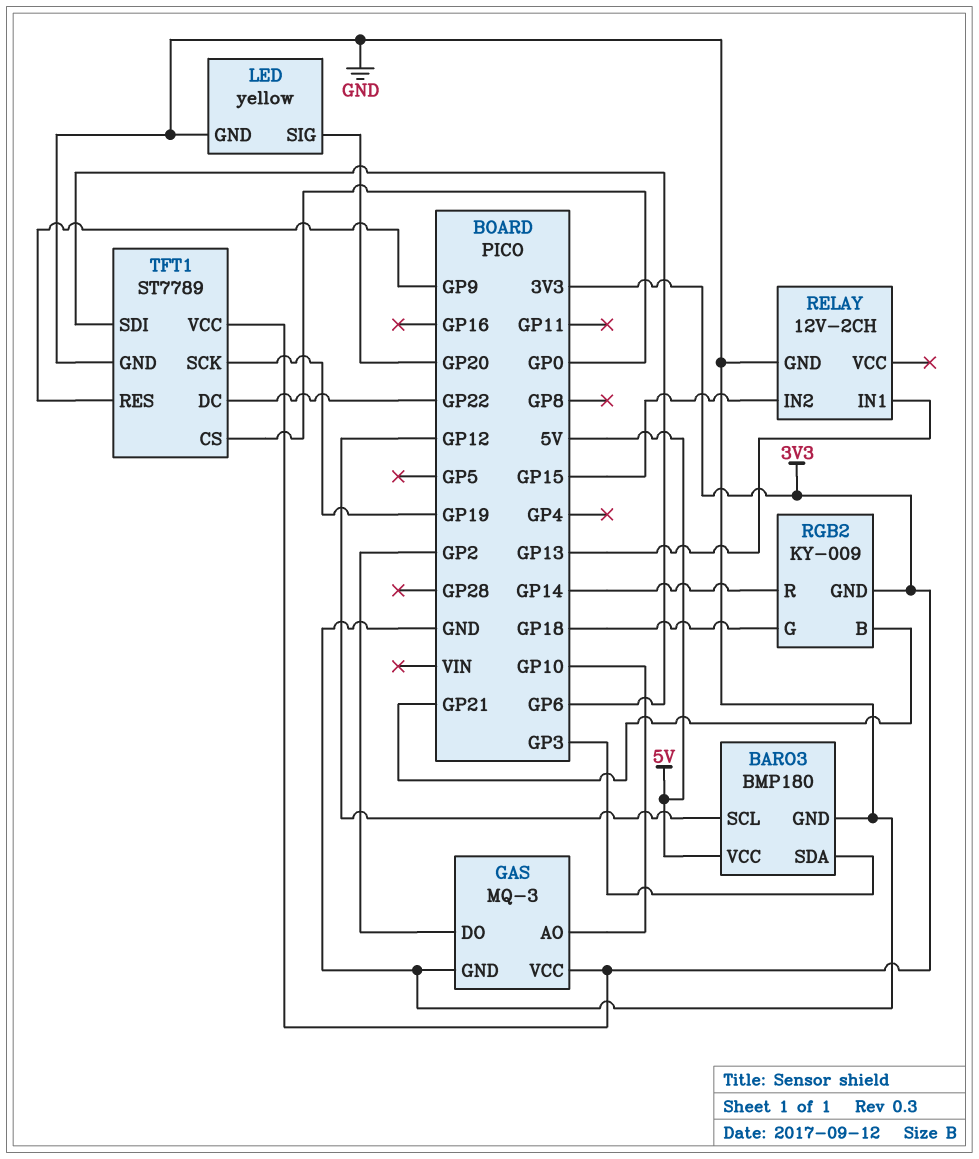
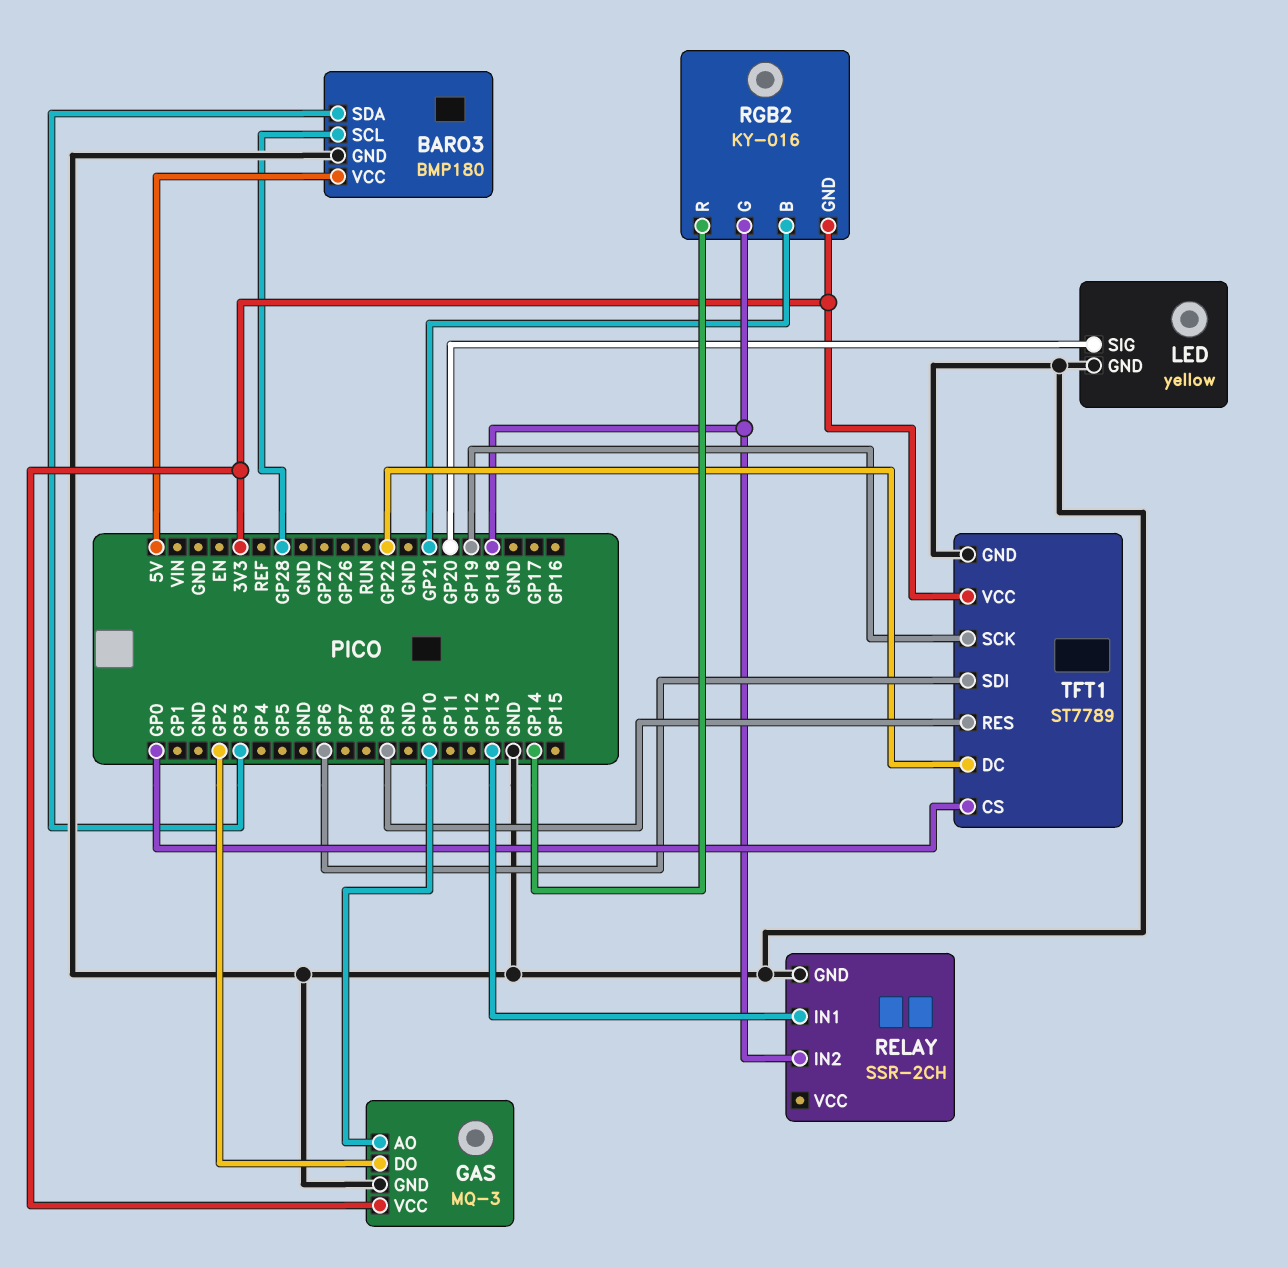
BARO3 pin SCL: GP12 -> GP28
RELAY: 12V-2CH -> SSR-2CH
RELAY pin IN2: GP15 -> GP18
RGB2: KY-009 -> KY-016

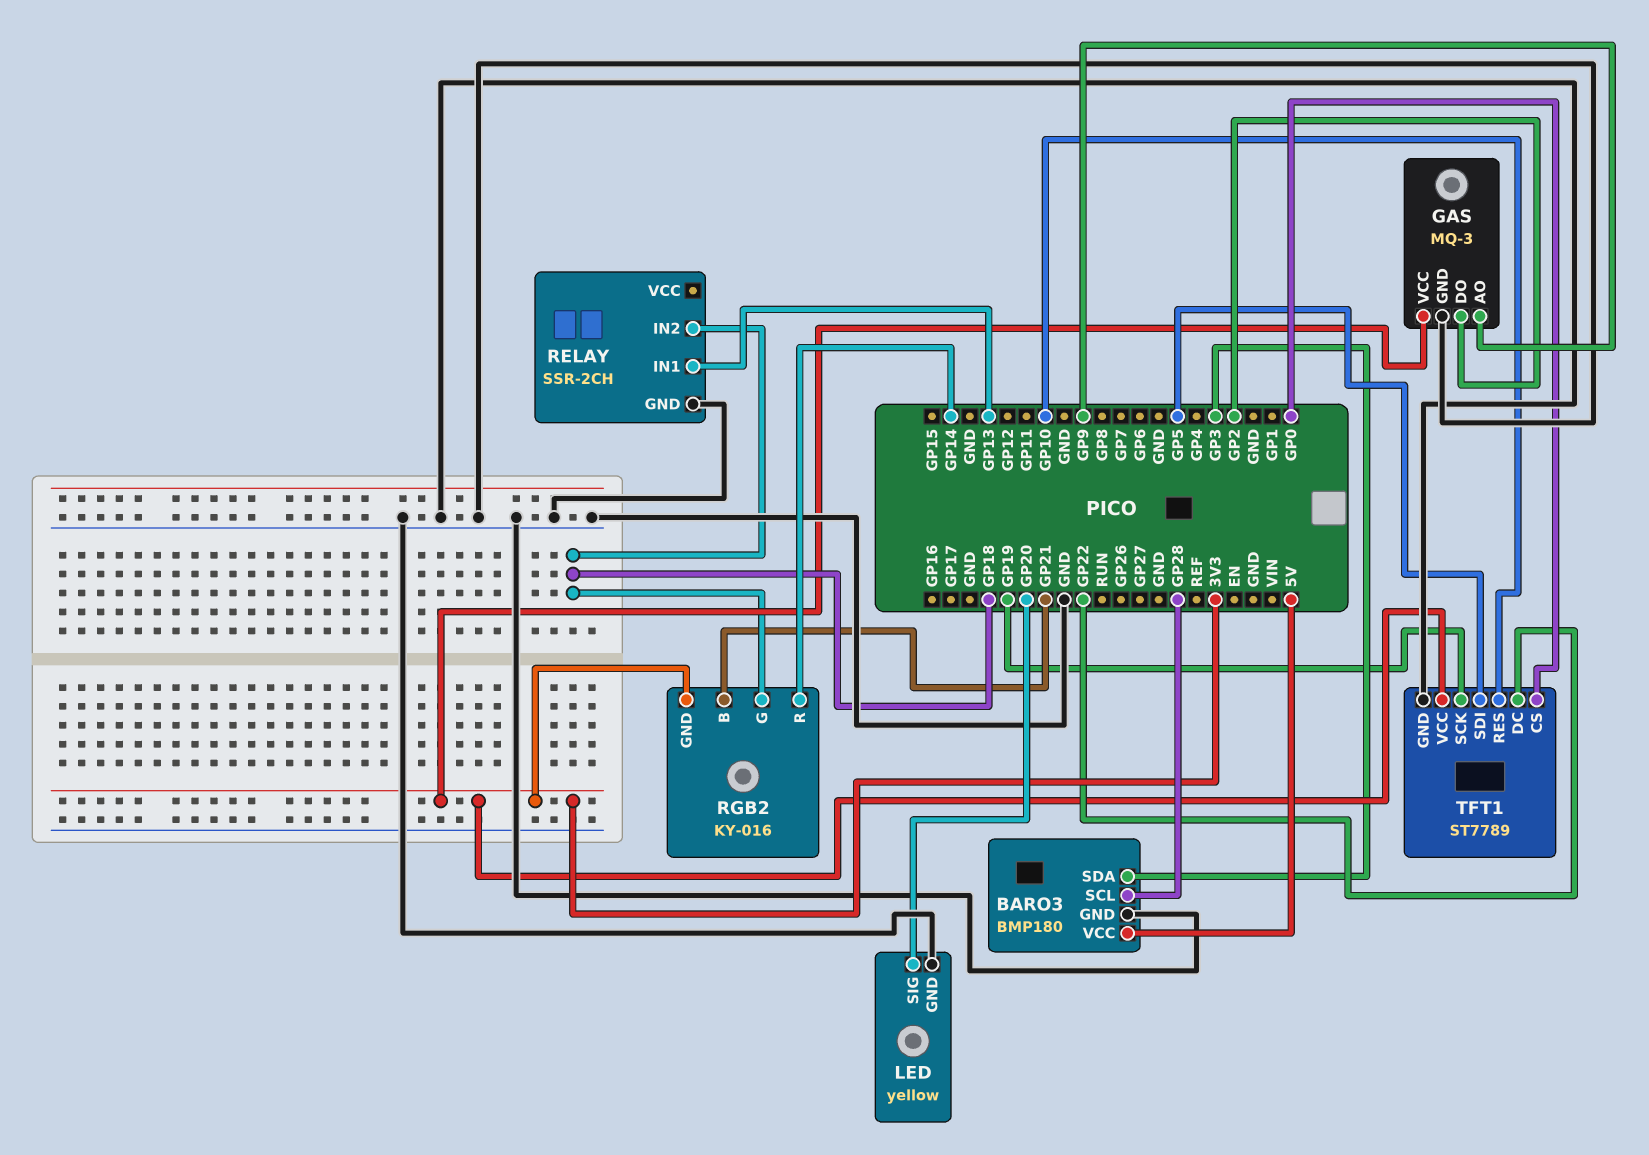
GAS pin AO: GP10 -> GP9
TFT1 pin RES: GP9 -> GP10
TFT1 pin SDI: GP6 -> GP5

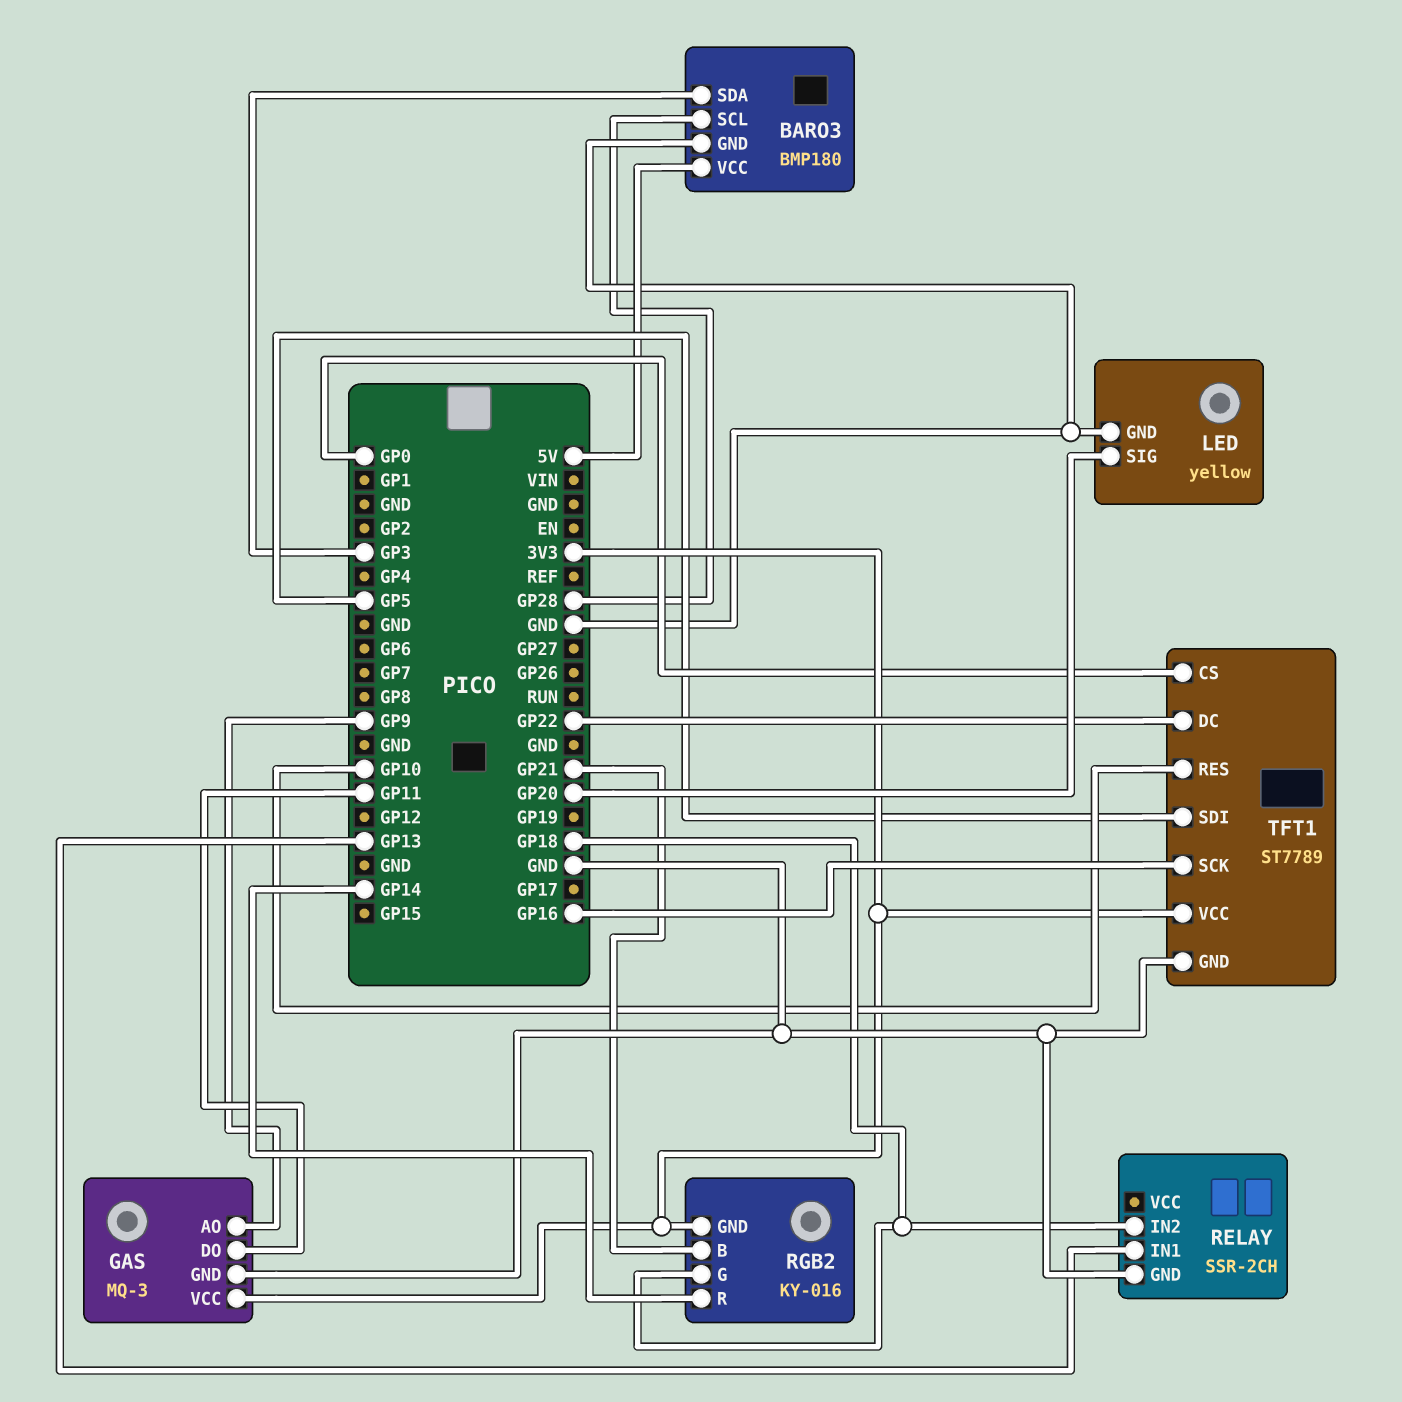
GAS pin DO: GP2 -> GP11
TFT1 pin SCK: GP19 -> GP16

